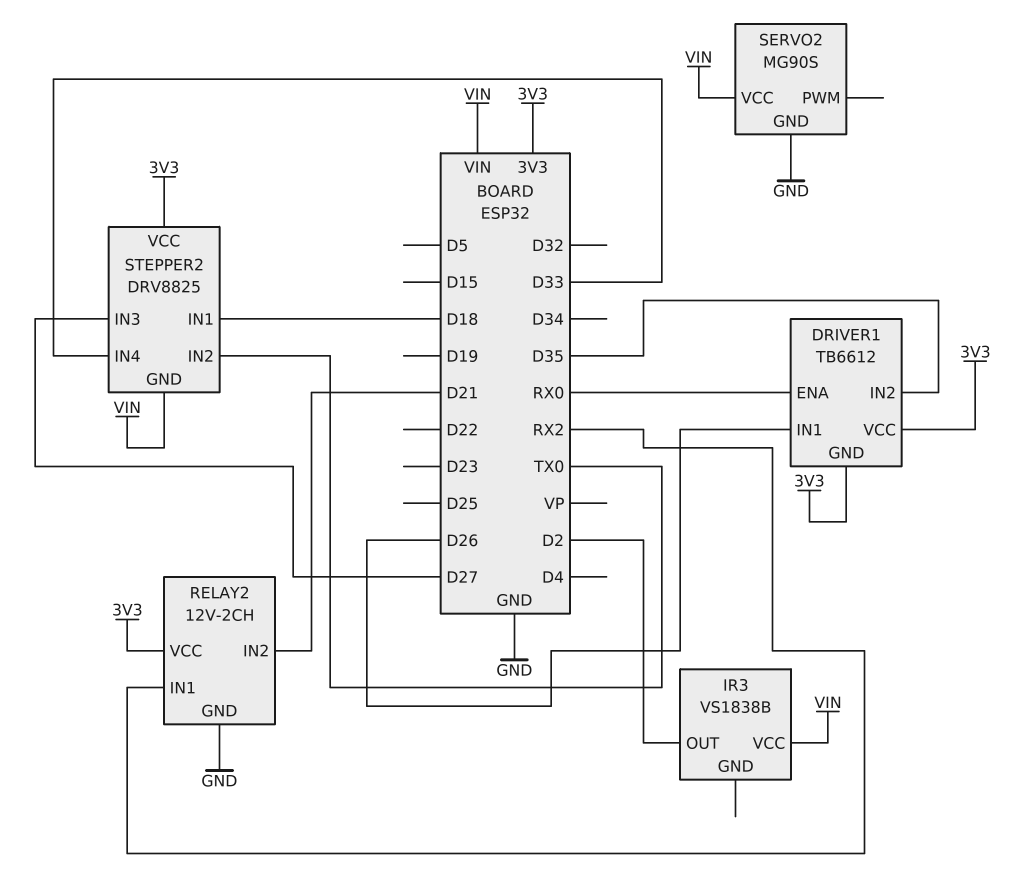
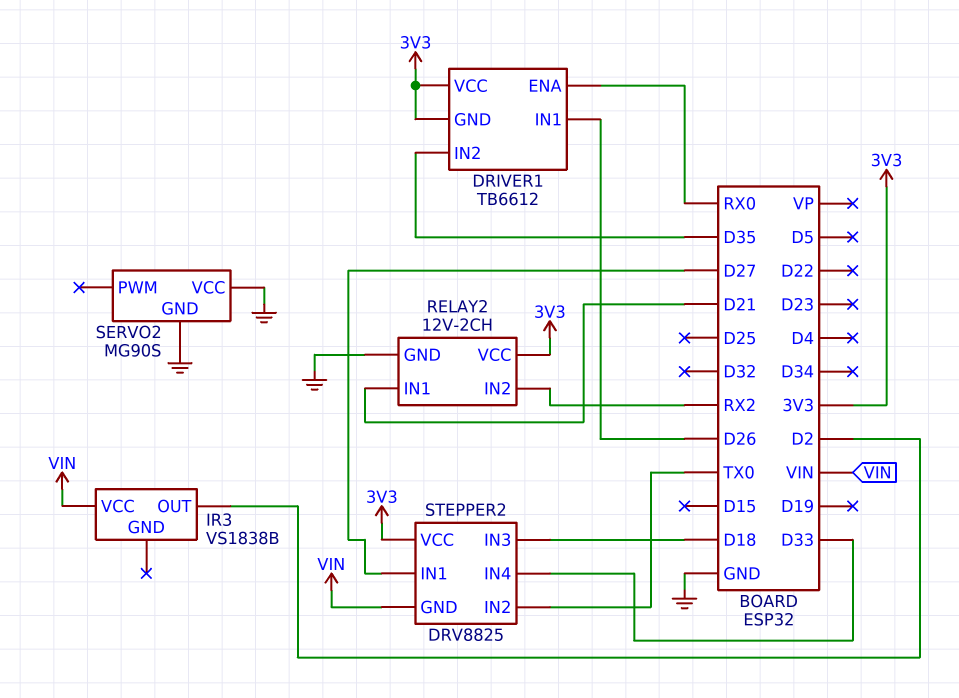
RELAY2 pin IN1: RX2 -> D21
RELAY2 pin IN2: D21 -> RX2
SERVO2 pin VCC: VIN -> GND
STEPPER2 pin IN1: D18 -> D27
STEPPER2 pin IN3: D27 -> D18

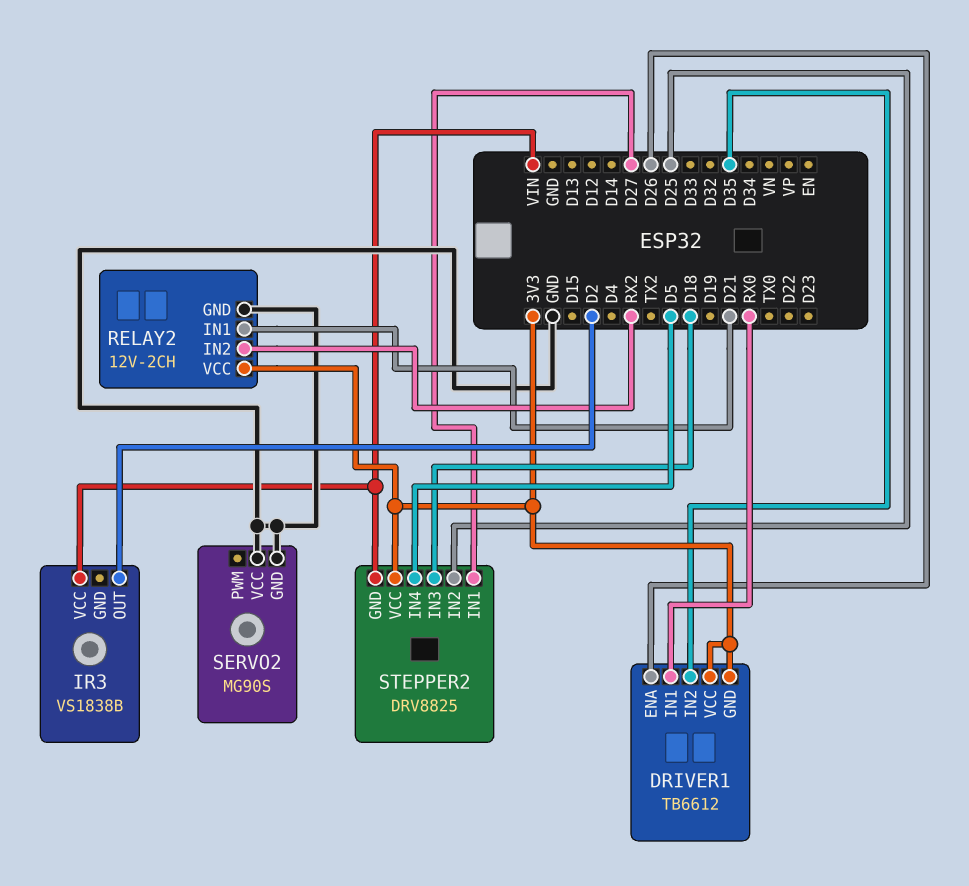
DRIVER1 pin ENA: RX0 -> D26
DRIVER1 pin IN1: D26 -> RX0
STEPPER2 pin IN2: TX0 -> D25
STEPPER2 pin IN4: D33 -> D5

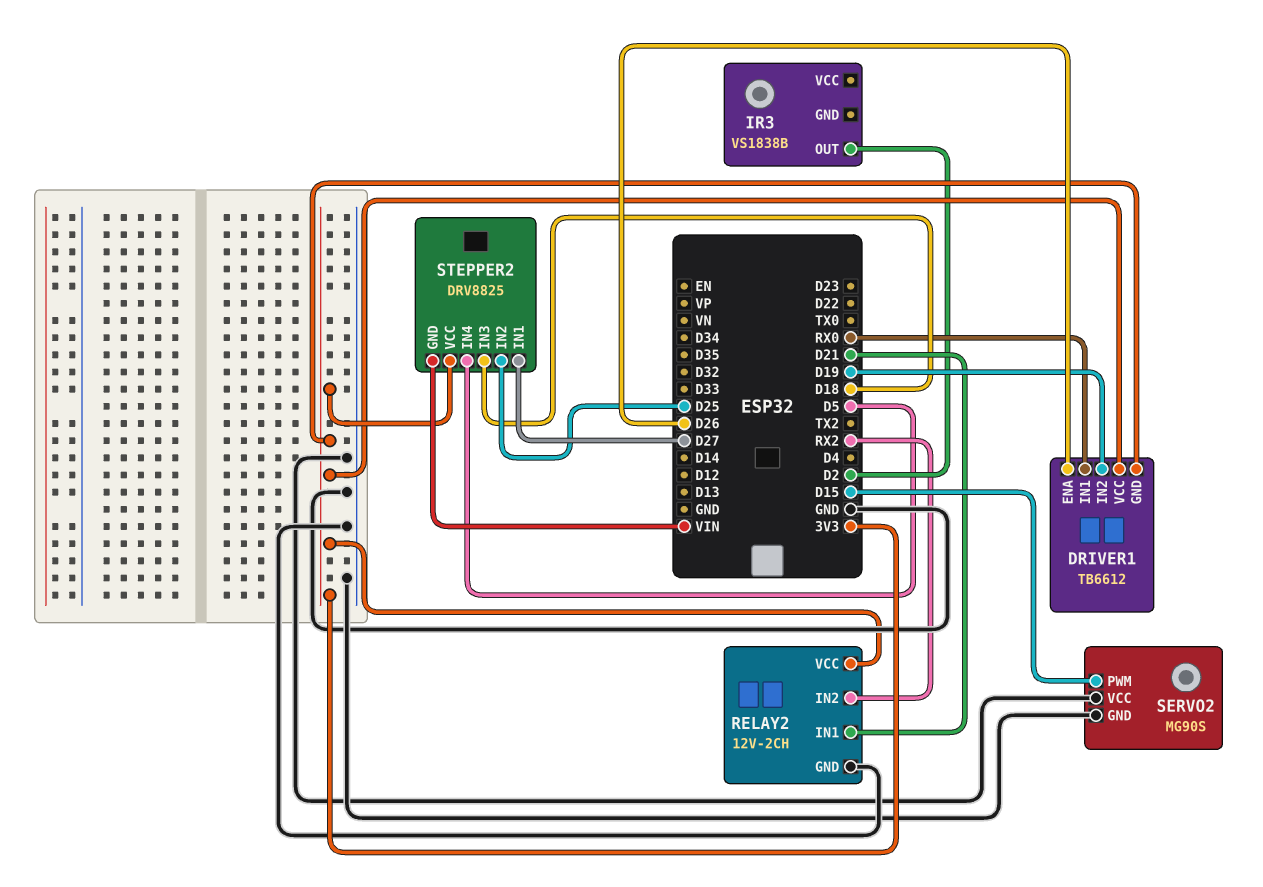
DRIVER1 pin IN2: D35 -> D19
IR3 pin VCC: VIN -> none
SERVO2 pin PWM: none -> D15

